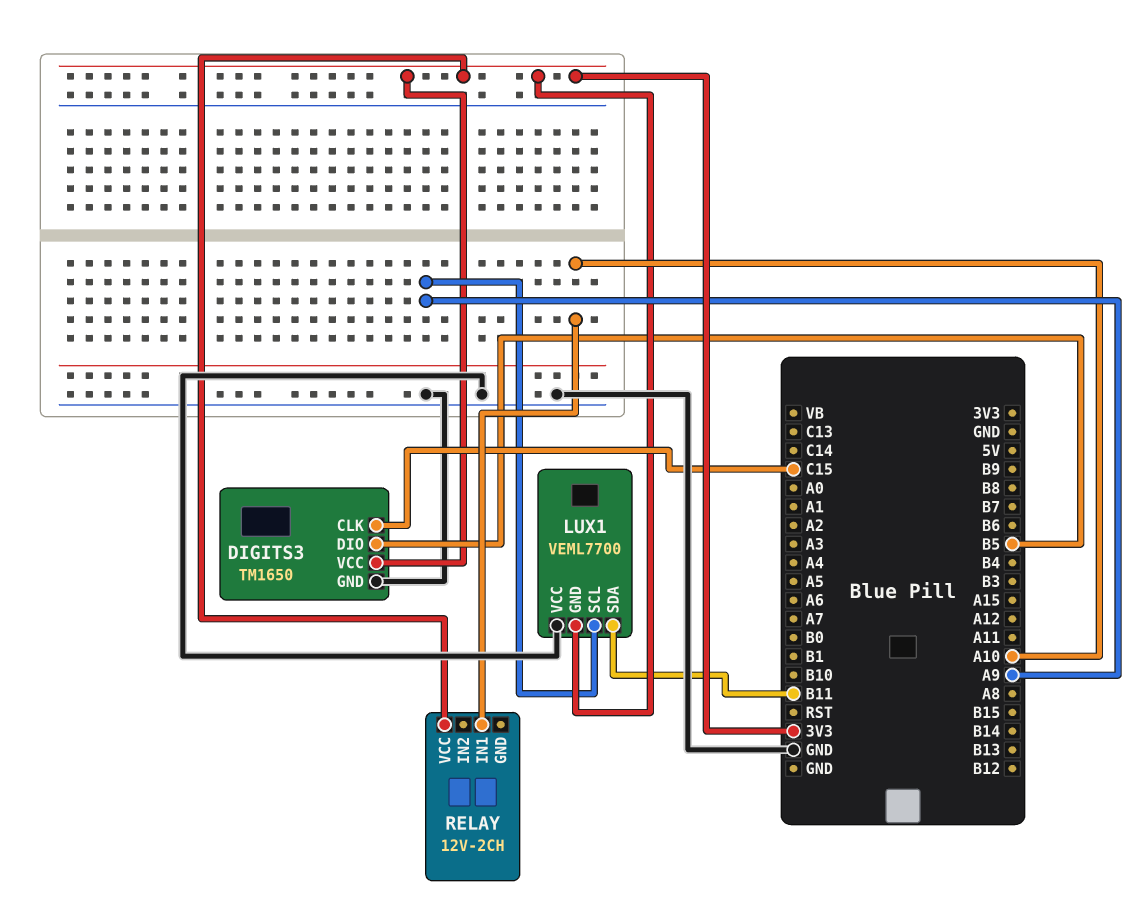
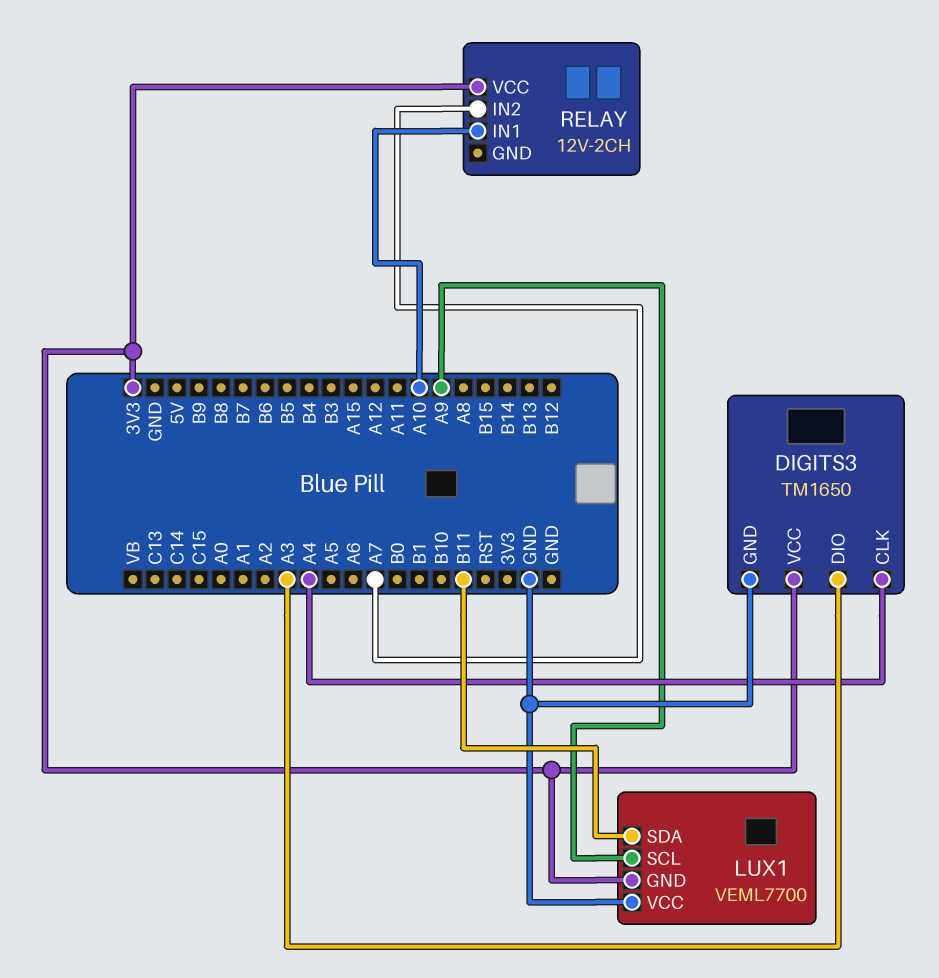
DIGITS3 pin CLK: C15 -> A4
DIGITS3 pin DIO: B5 -> A3
RELAY pin IN2: none -> A7

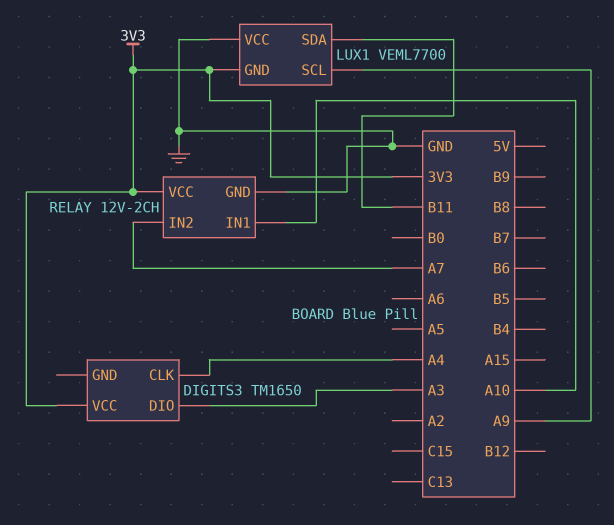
DIGITS3 pin GND: GND -> none
RELAY pin GND: none -> GND

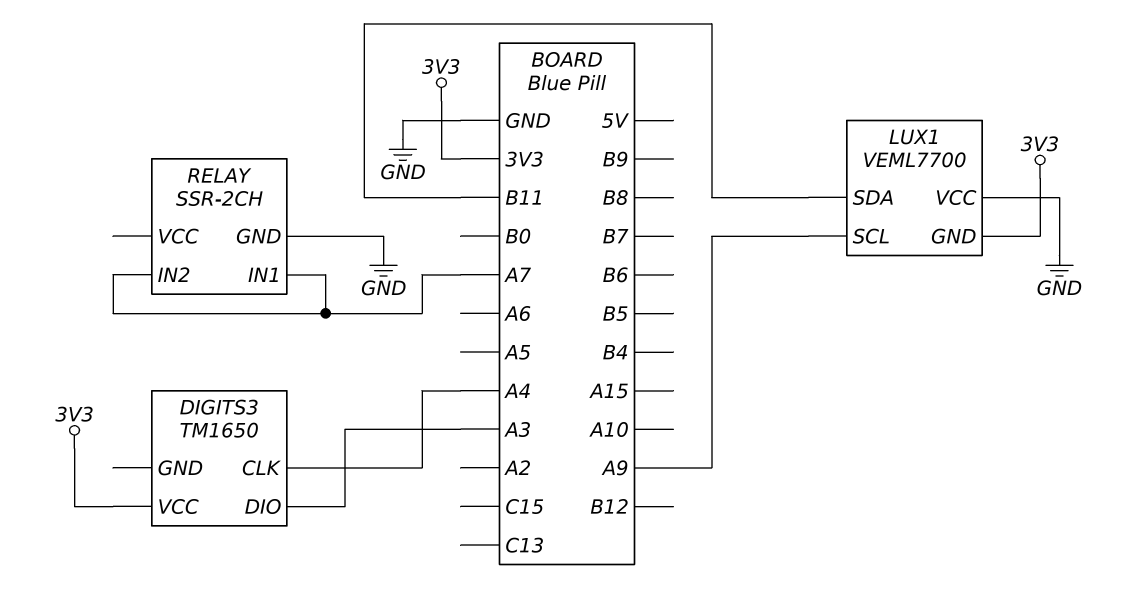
RELAY: 12V-2CH -> SSR-2CH
RELAY pin IN1: A10 -> A7
RELAY pin VCC: 3V3 -> none

